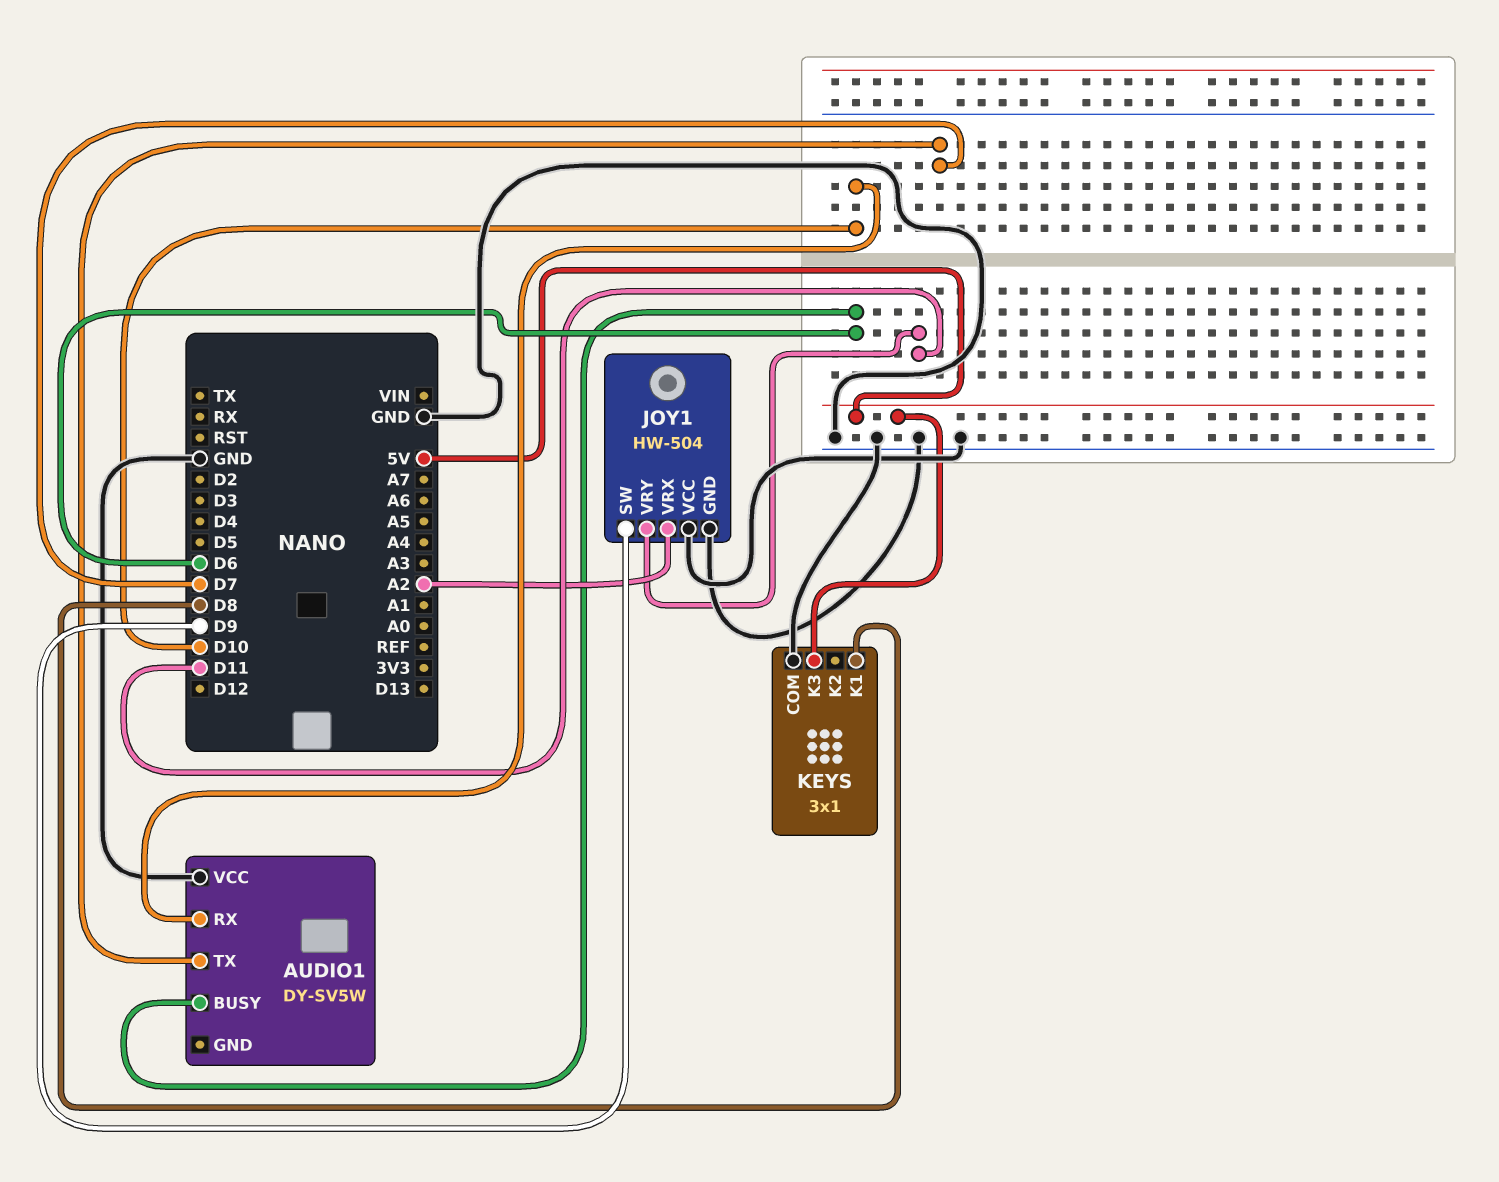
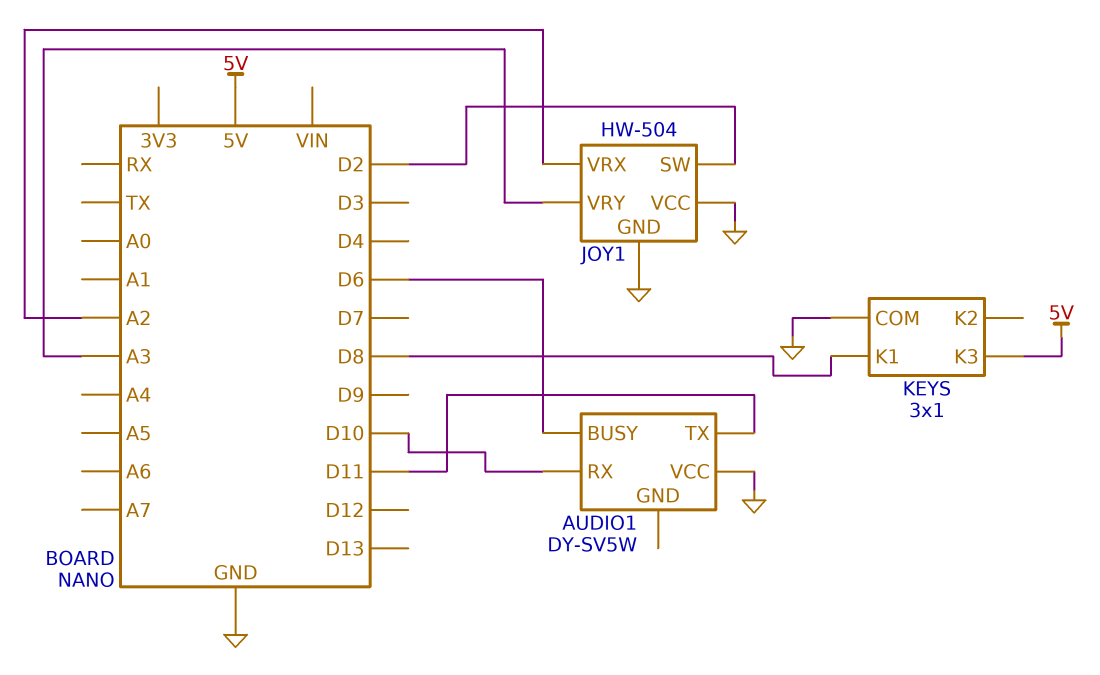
AUDIO1 pin TX: D7 -> D11
JOY1 pin SW: D9 -> D2
JOY1 pin VRY: D11 -> A3

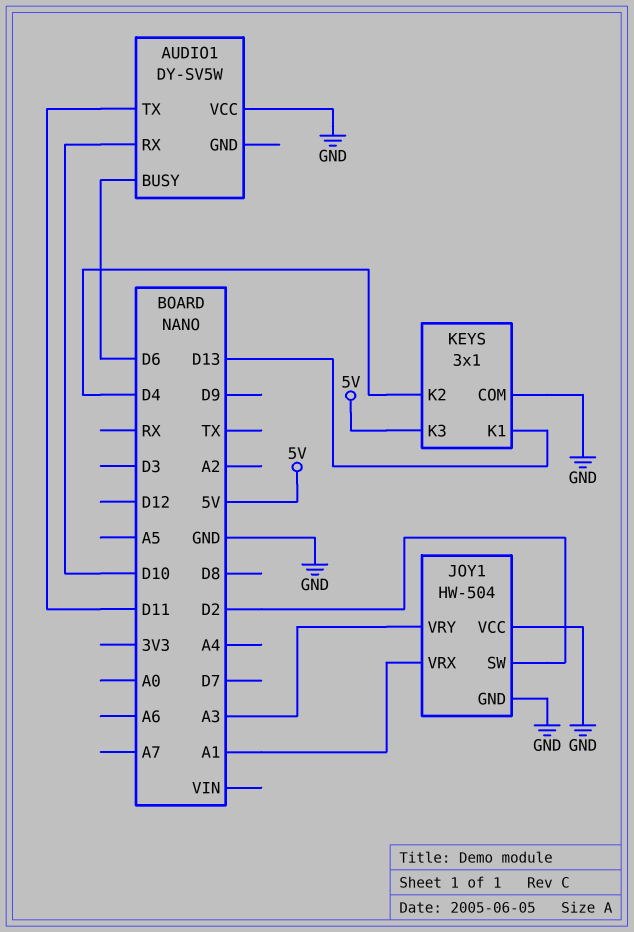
JOY1 pin VRX: A2 -> A1
KEYS pin K1: D8 -> D13
KEYS pin K2: none -> D4

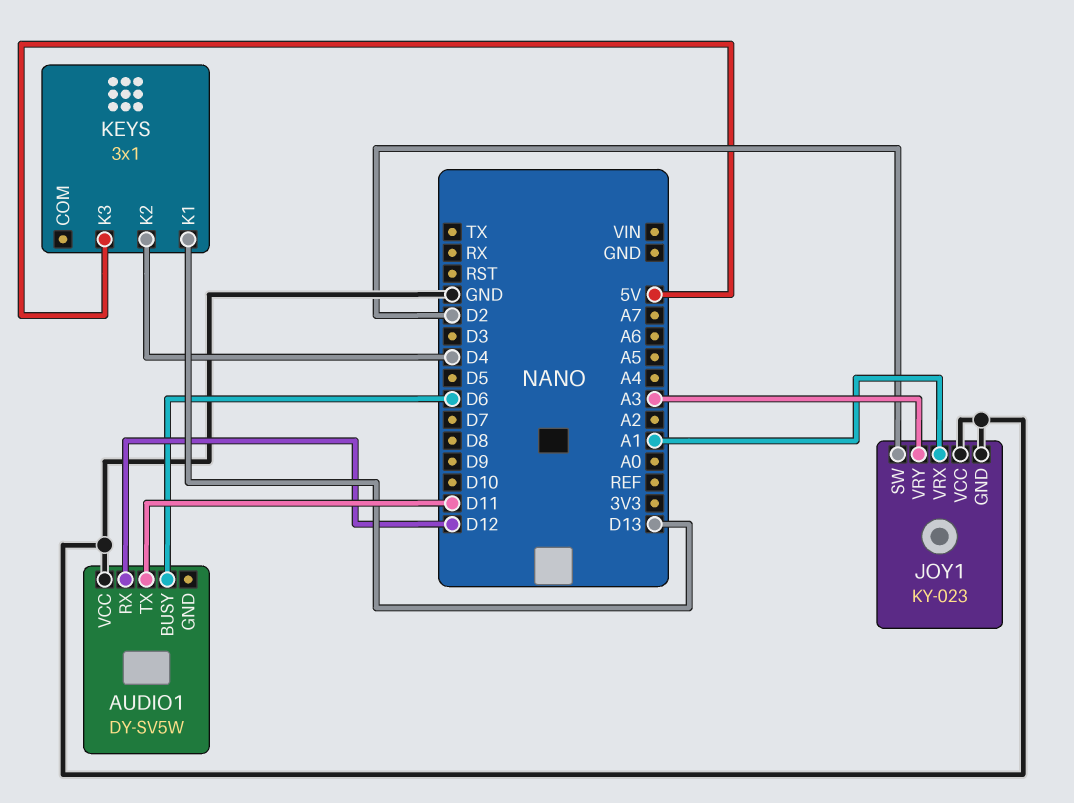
AUDIO1 pin RX: D10 -> D12
JOY1: HW-504 -> KY-023
KEYS pin COM: GND -> none

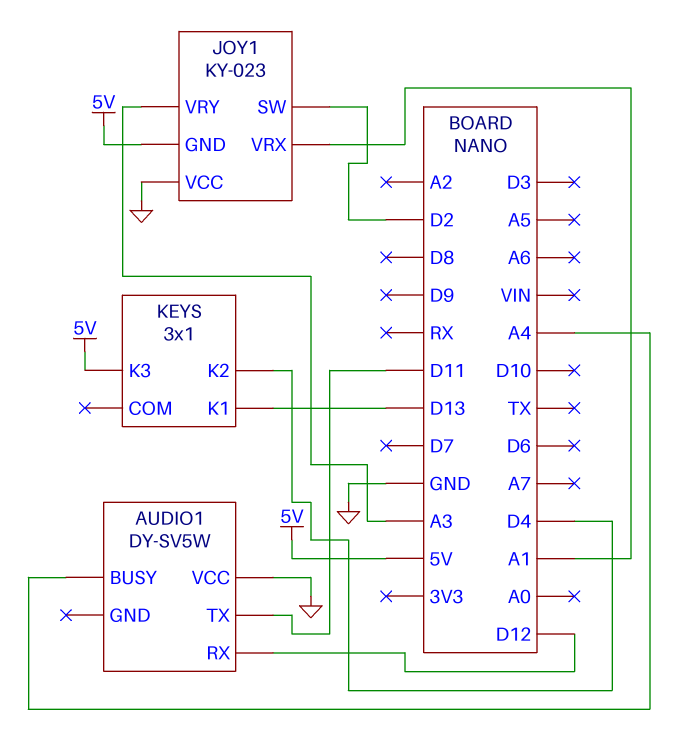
AUDIO1 pin BUSY: D6 -> A4
JOY1 pin GND: GND -> 5V

